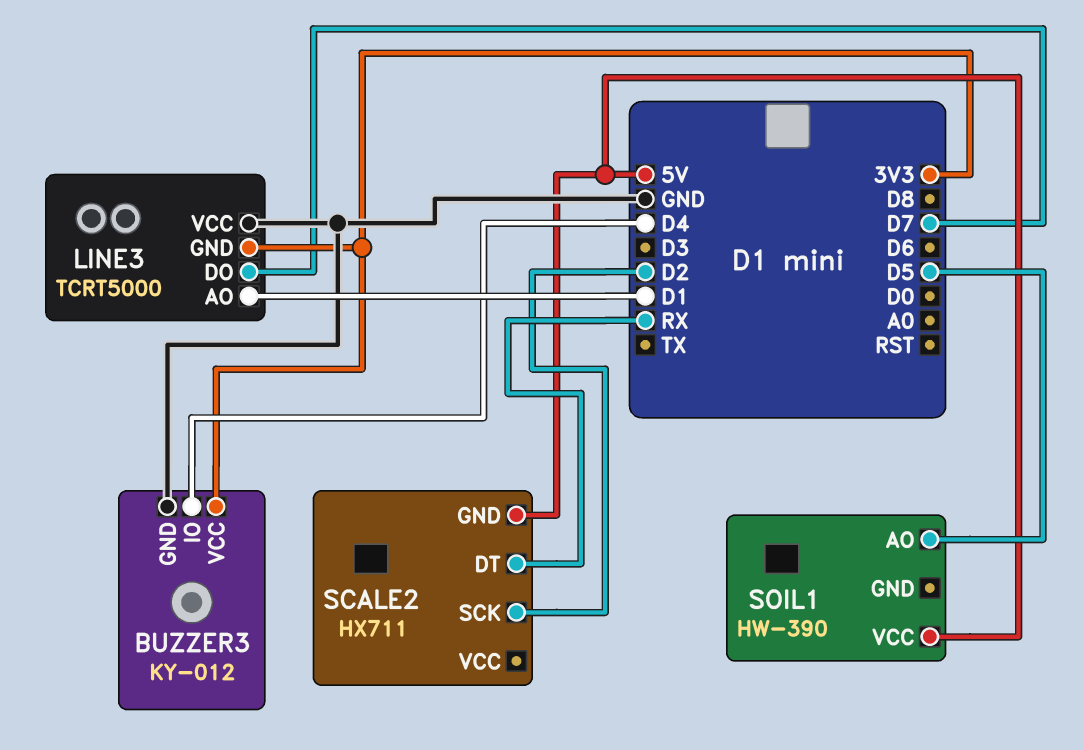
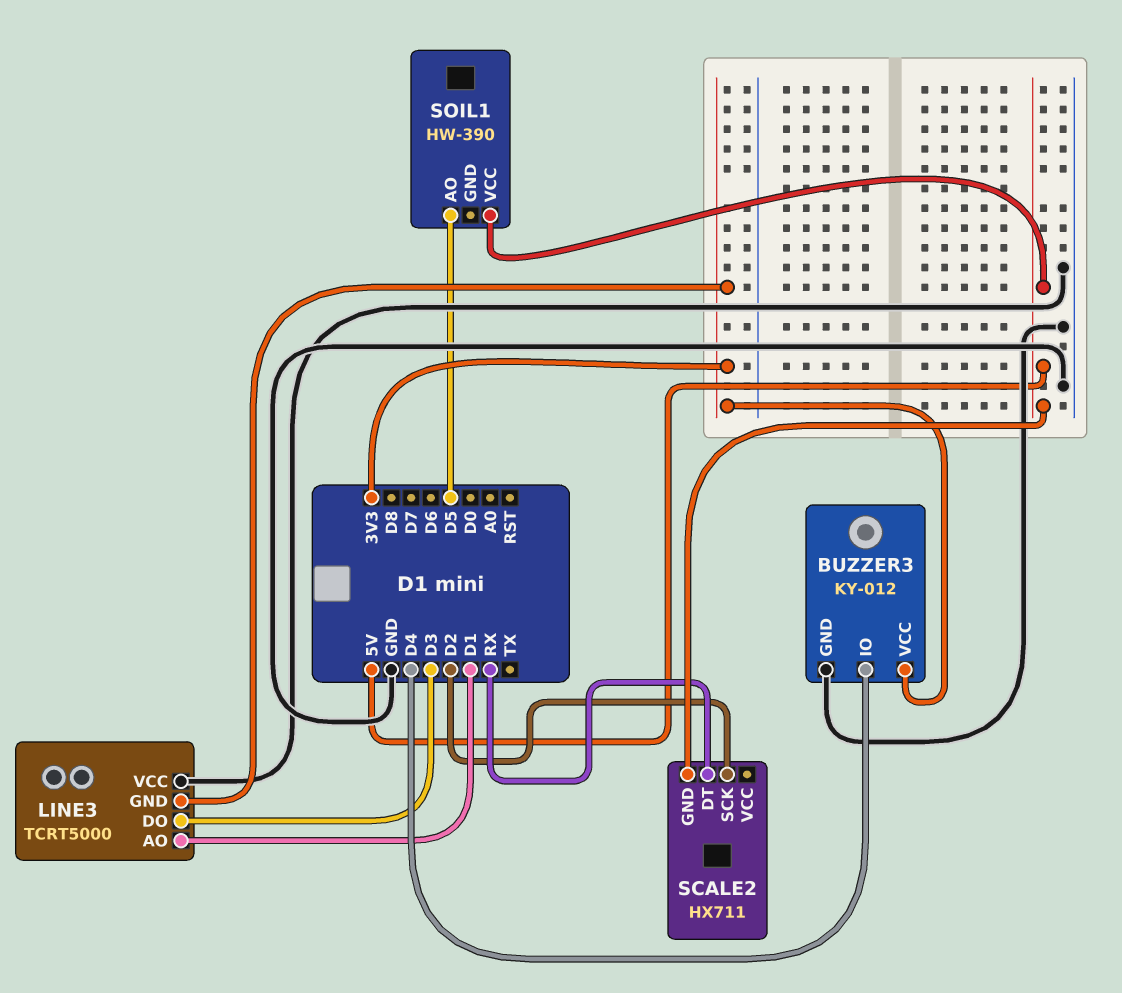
LINE3 pin DO: D7 -> D3

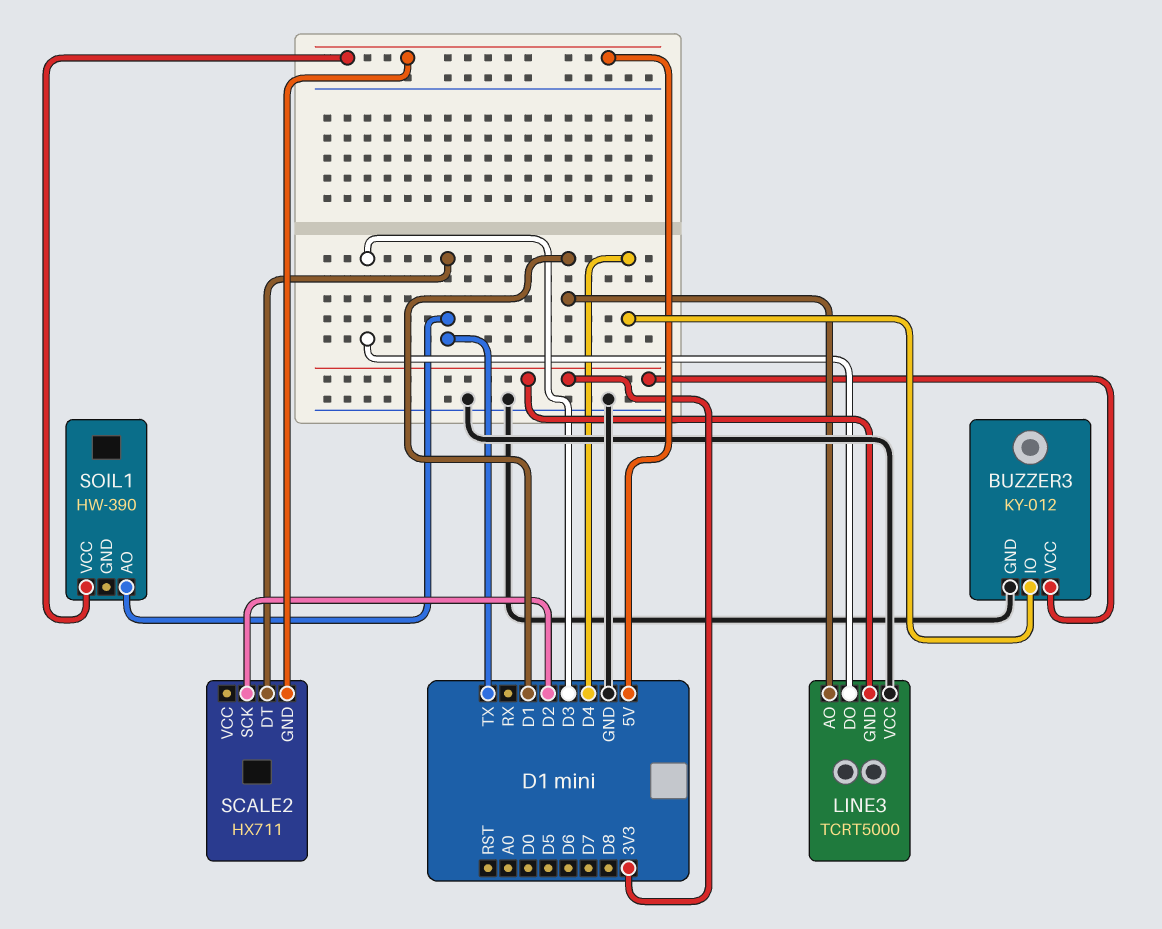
SCALE2 pin DT: RX -> TX
SOIL1 pin AO: D5 -> TX

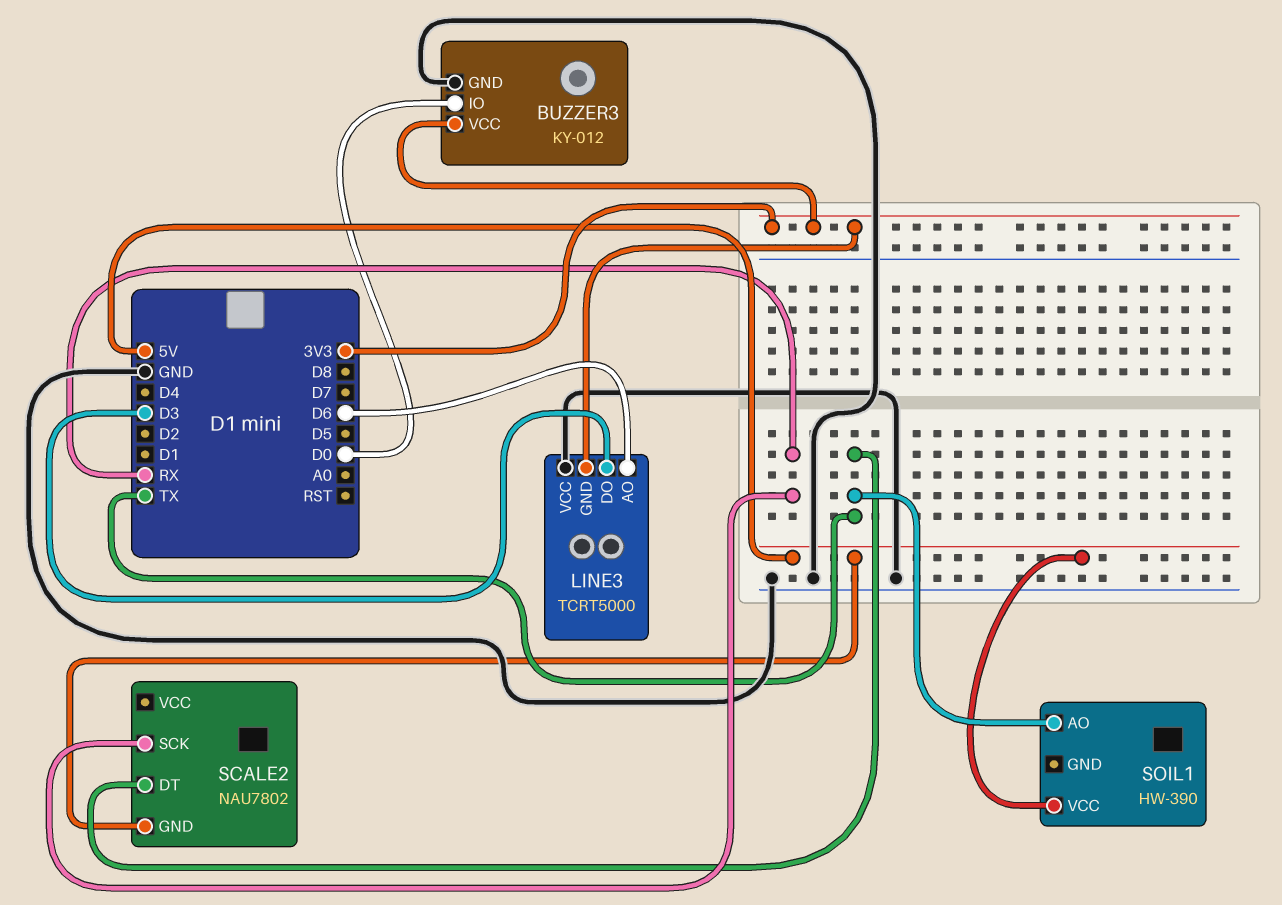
BUZZER3 pin IO: D4 -> D0
LINE3 pin AO: D1 -> D6
SCALE2: HX711 -> NAU7802
SCALE2 pin SCK: D2 -> RX

